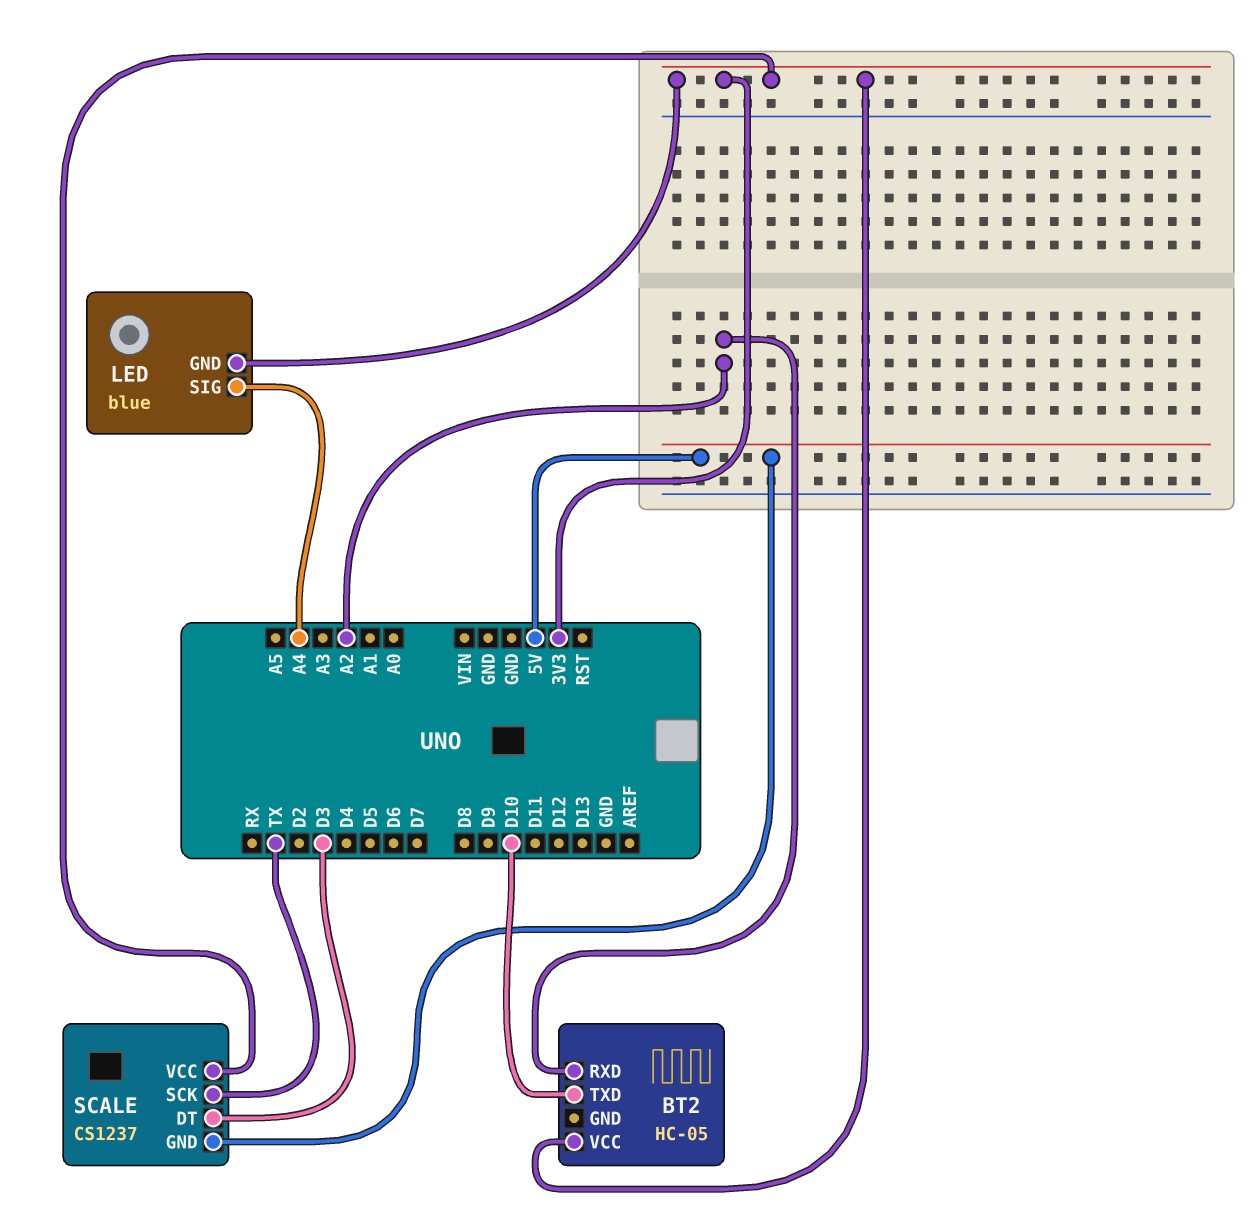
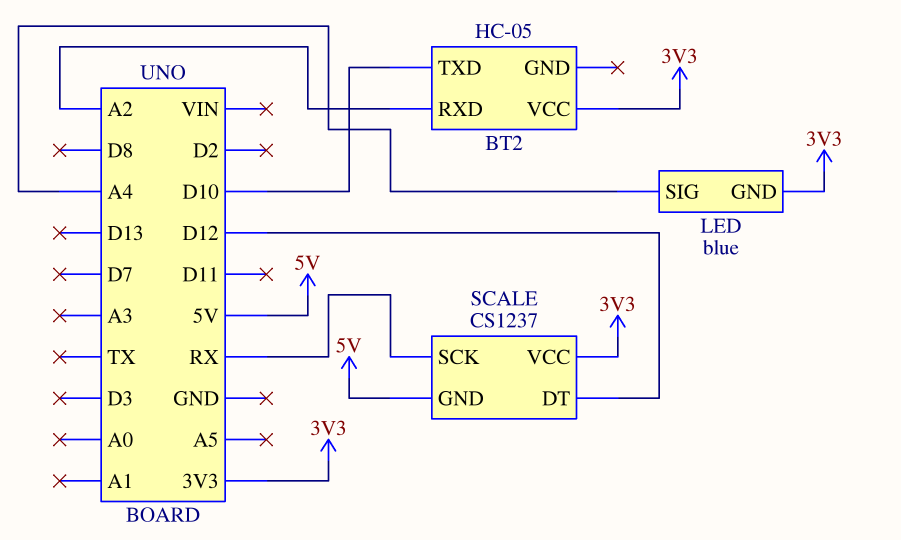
SCALE pin DT: D3 -> D12
SCALE pin SCK: TX -> RX

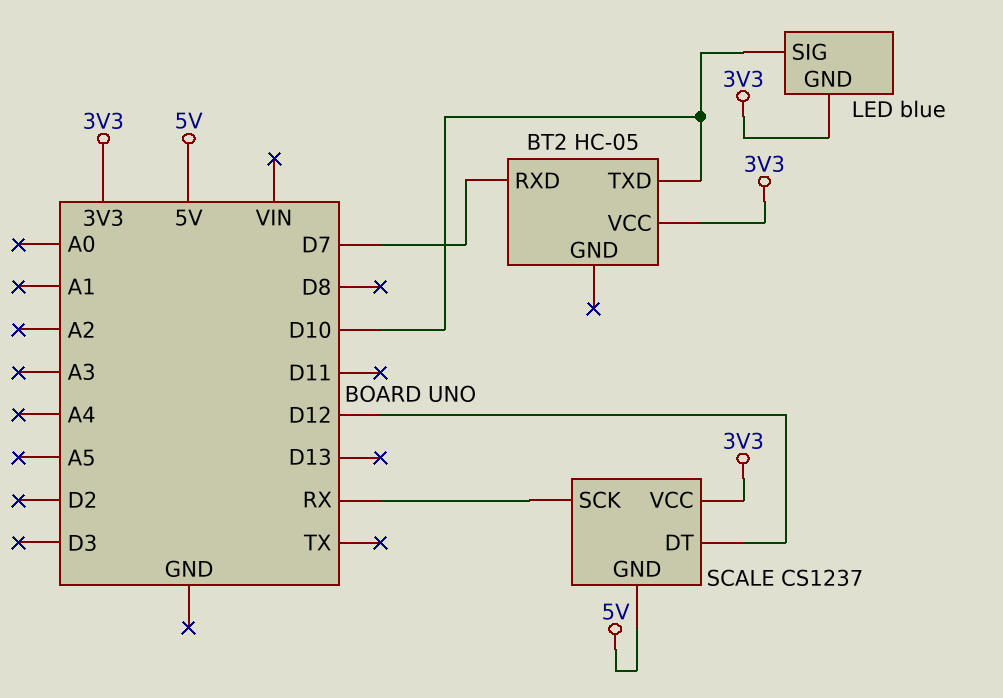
BT2 pin RXD: A2 -> D7
LED pin SIG: A4 -> D10

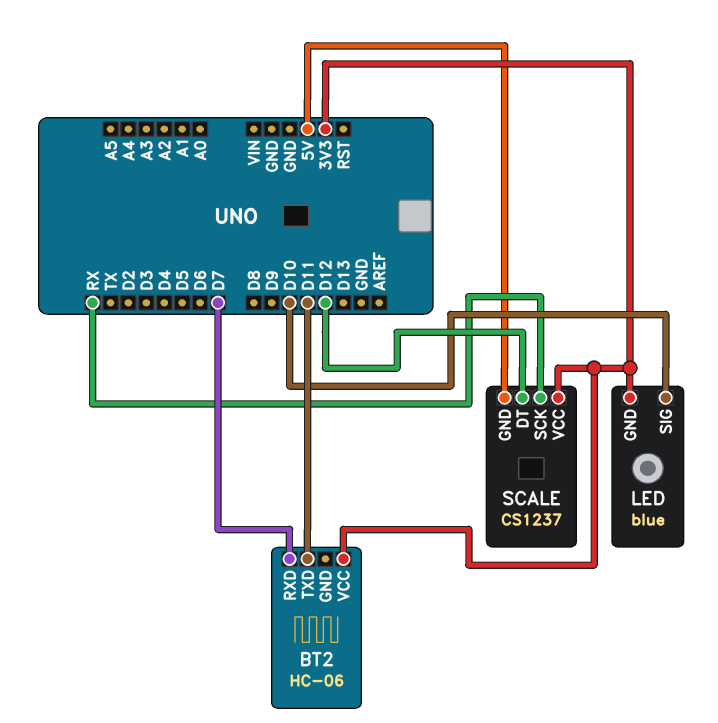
BT2: HC-05 -> HC-06
BT2 pin TXD: D10 -> D11

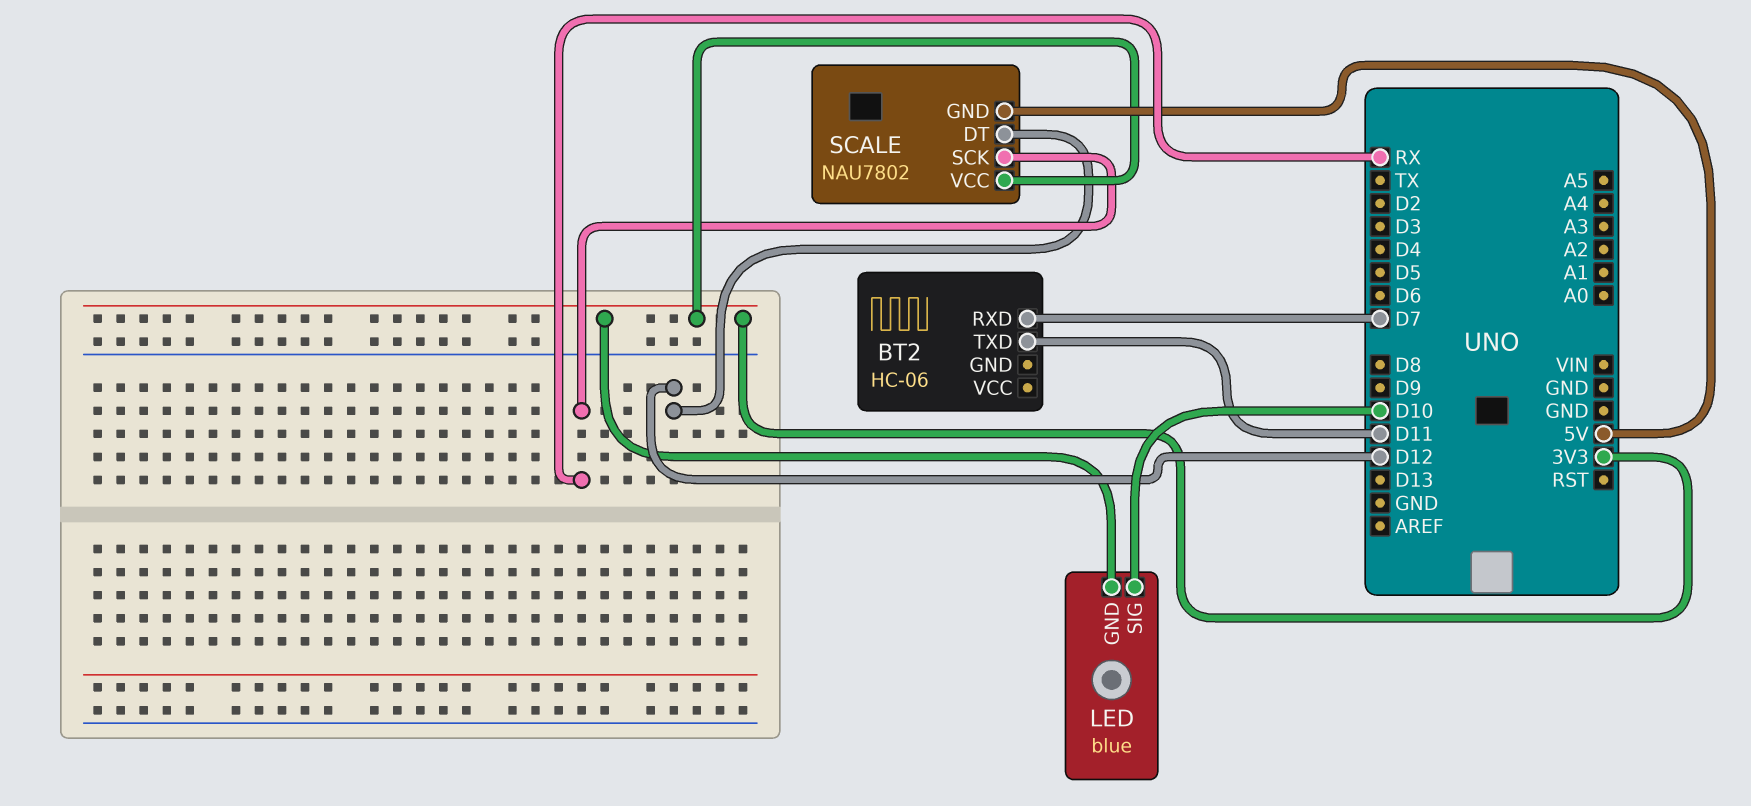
BT2 pin VCC: 3V3 -> none
SCALE: CS1237 -> NAU7802

